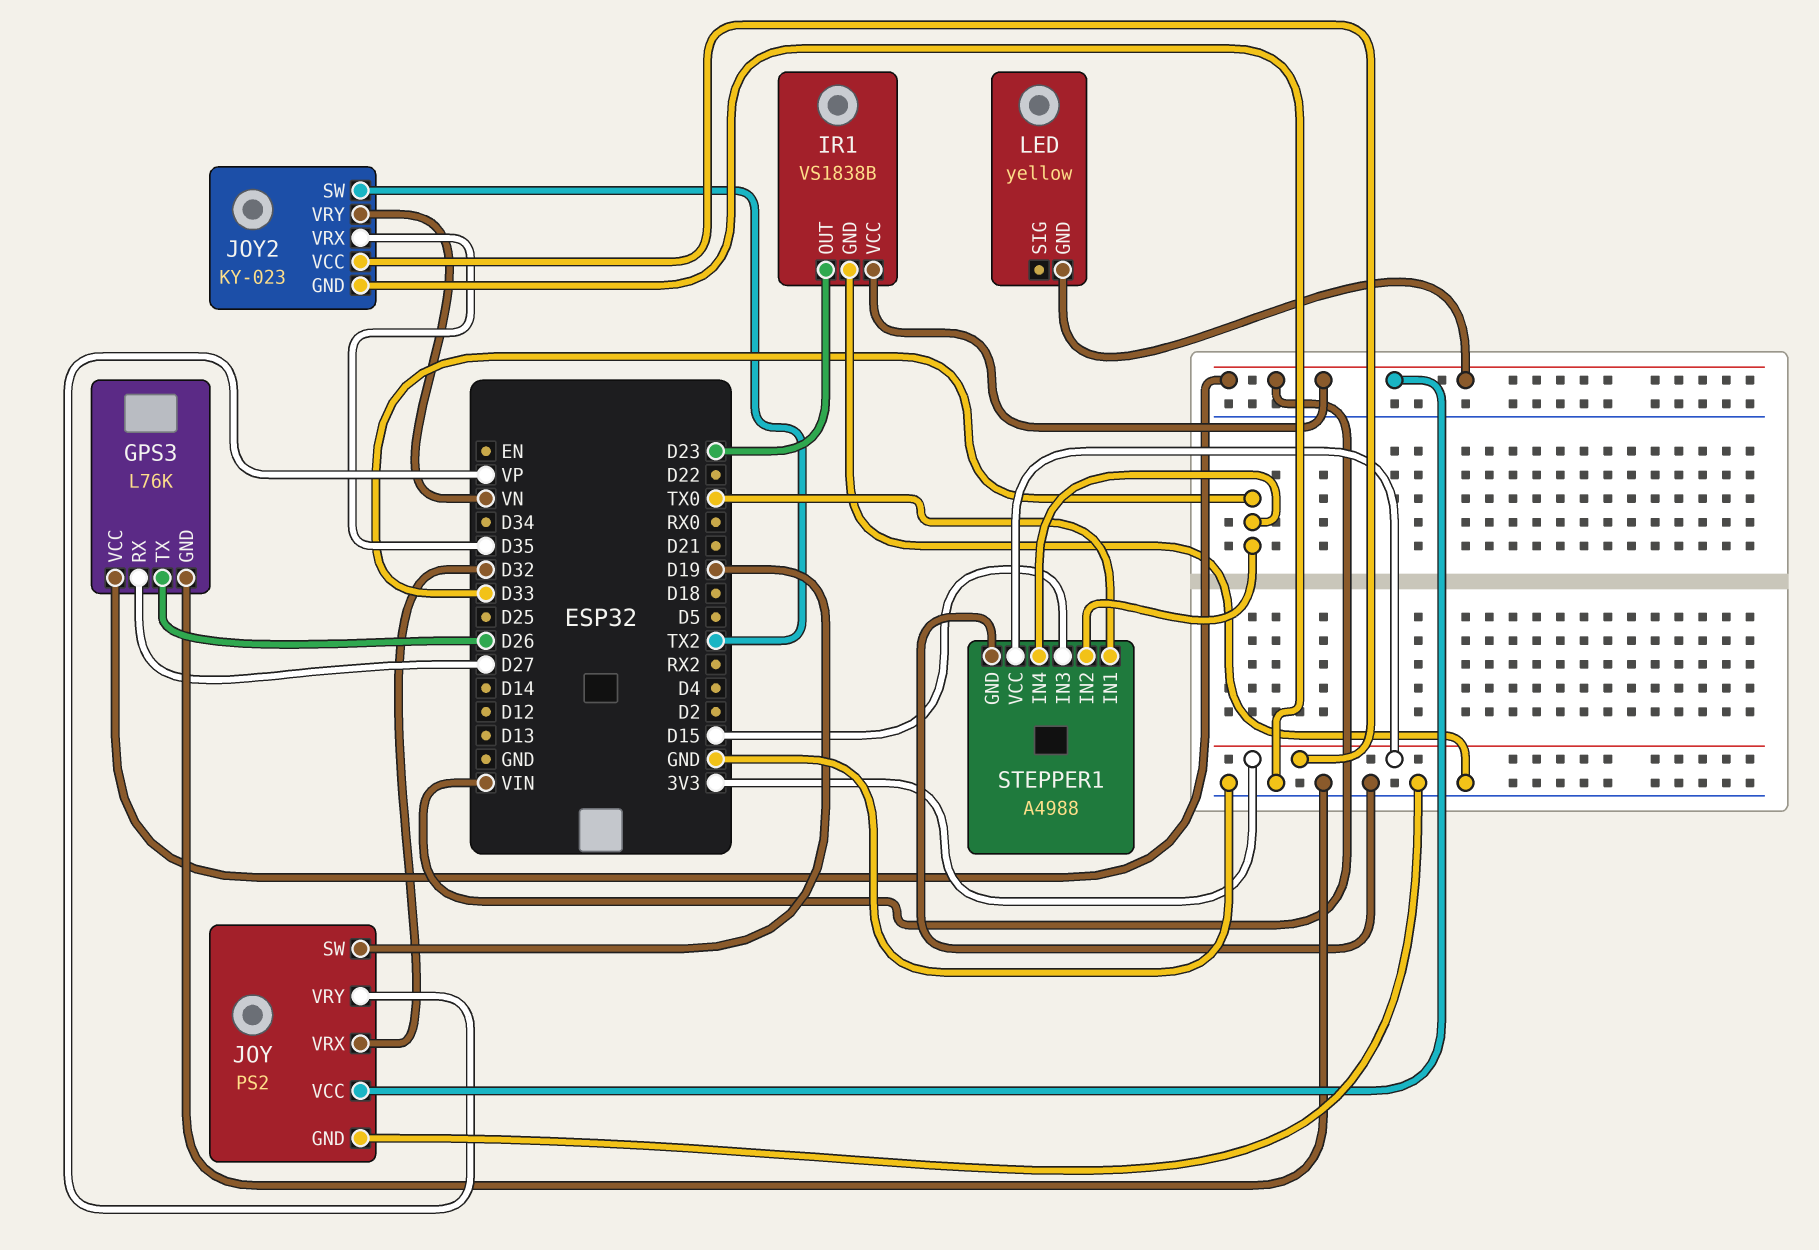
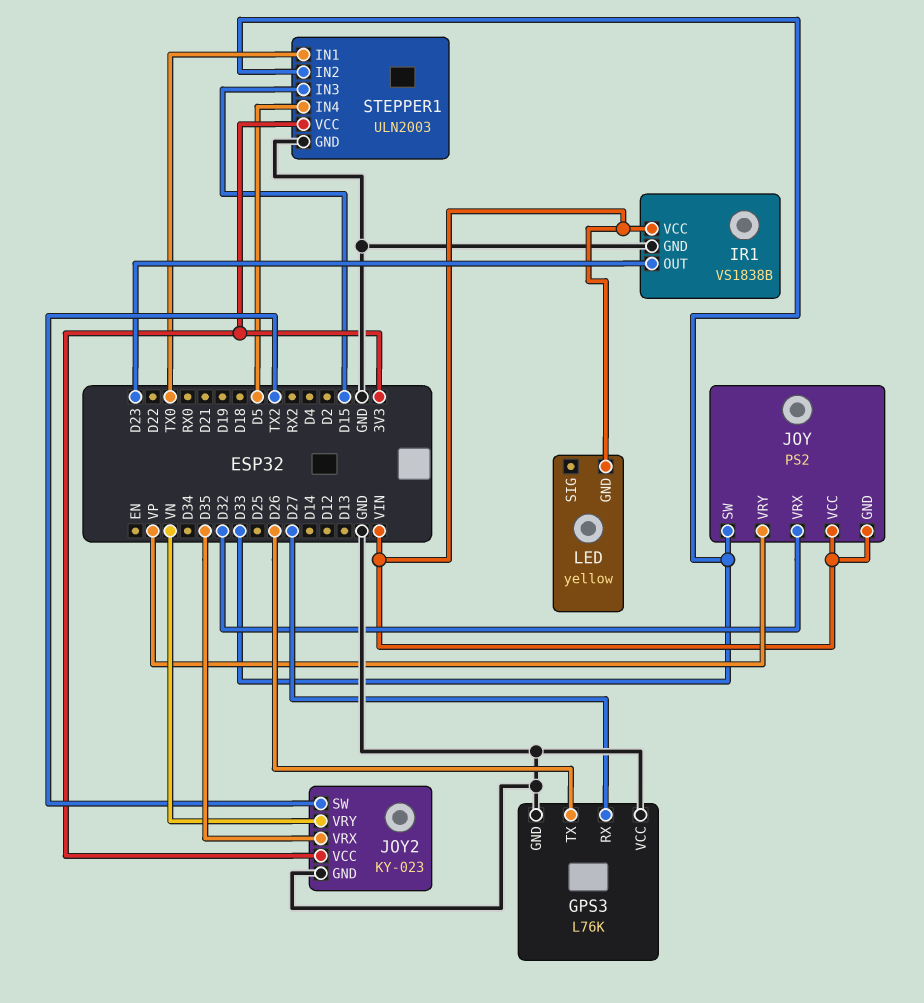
GPS3 pin VCC: VIN -> GND
JOY pin GND: GND -> VIN
JOY pin SW: D19 -> D33
STEPPER1: A4988 -> ULN2003
STEPPER1 pin IN4: D33 -> D5

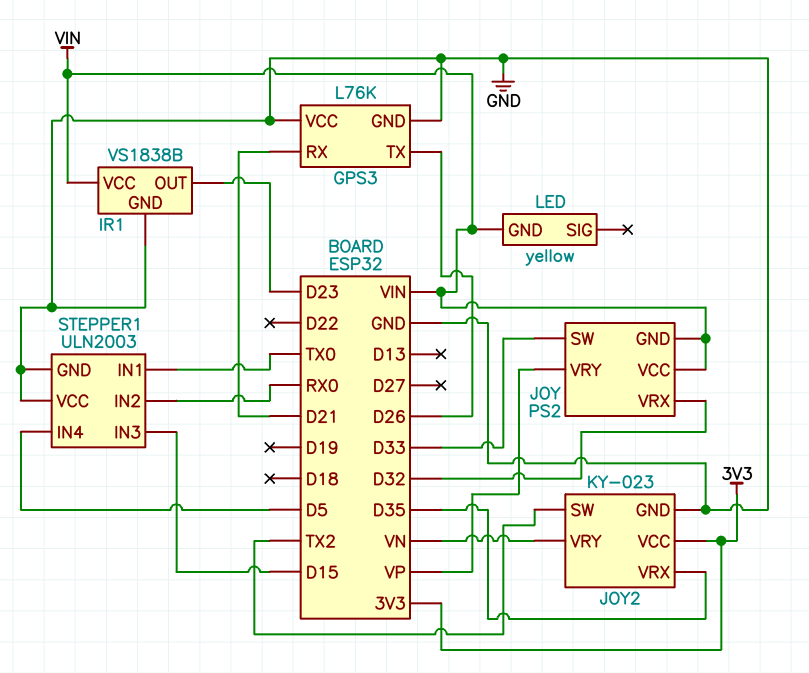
GPS3 pin RX: D27 -> D21
STEPPER1 pin IN2: D33 -> RX0
STEPPER1 pin VCC: 3V3 -> GND

